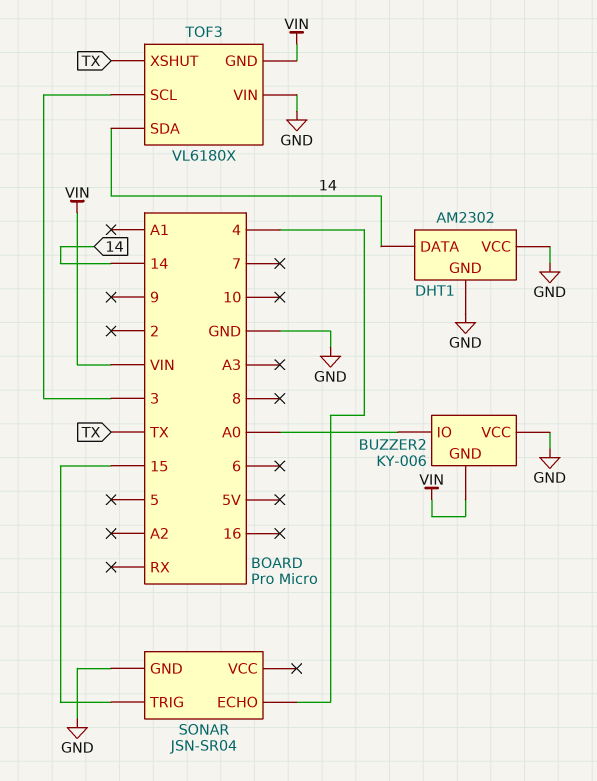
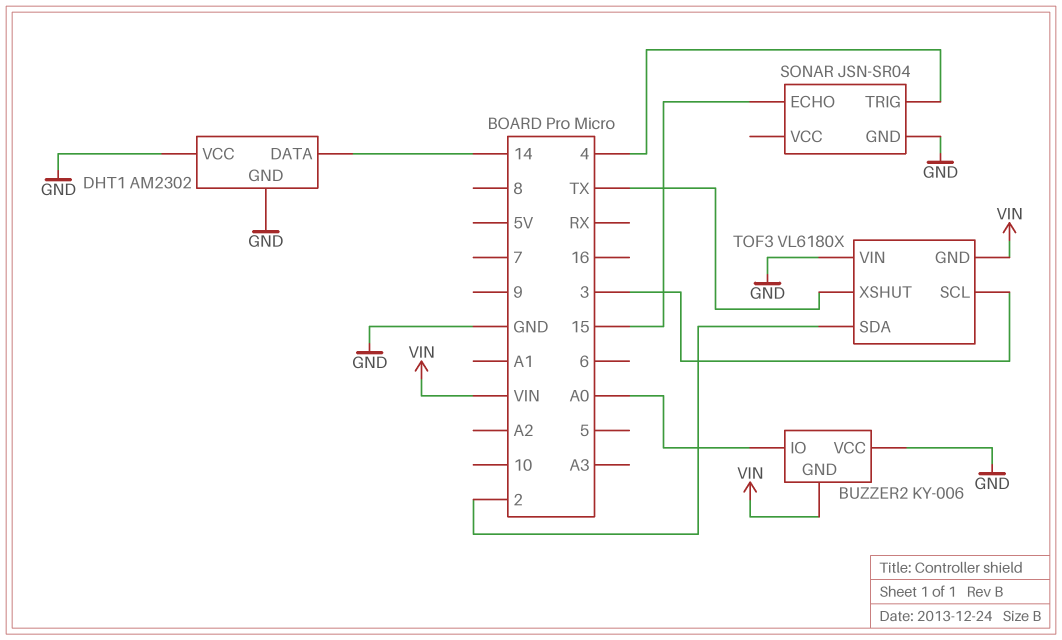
SONAR pin ECHO: 4 -> 15
SONAR pin TRIG: 15 -> 4
TOF3 pin SDA: 14 -> 2

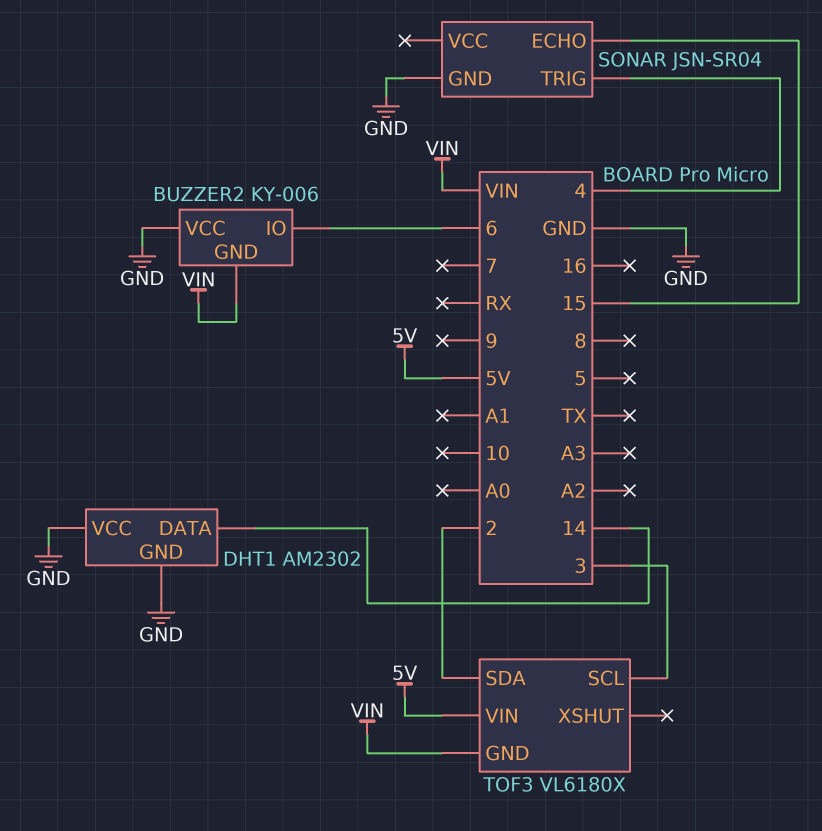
BUZZER2 pin IO: A0 -> 6
TOF3 pin VIN: GND -> 5V
TOF3 pin XSHUT: TX -> none

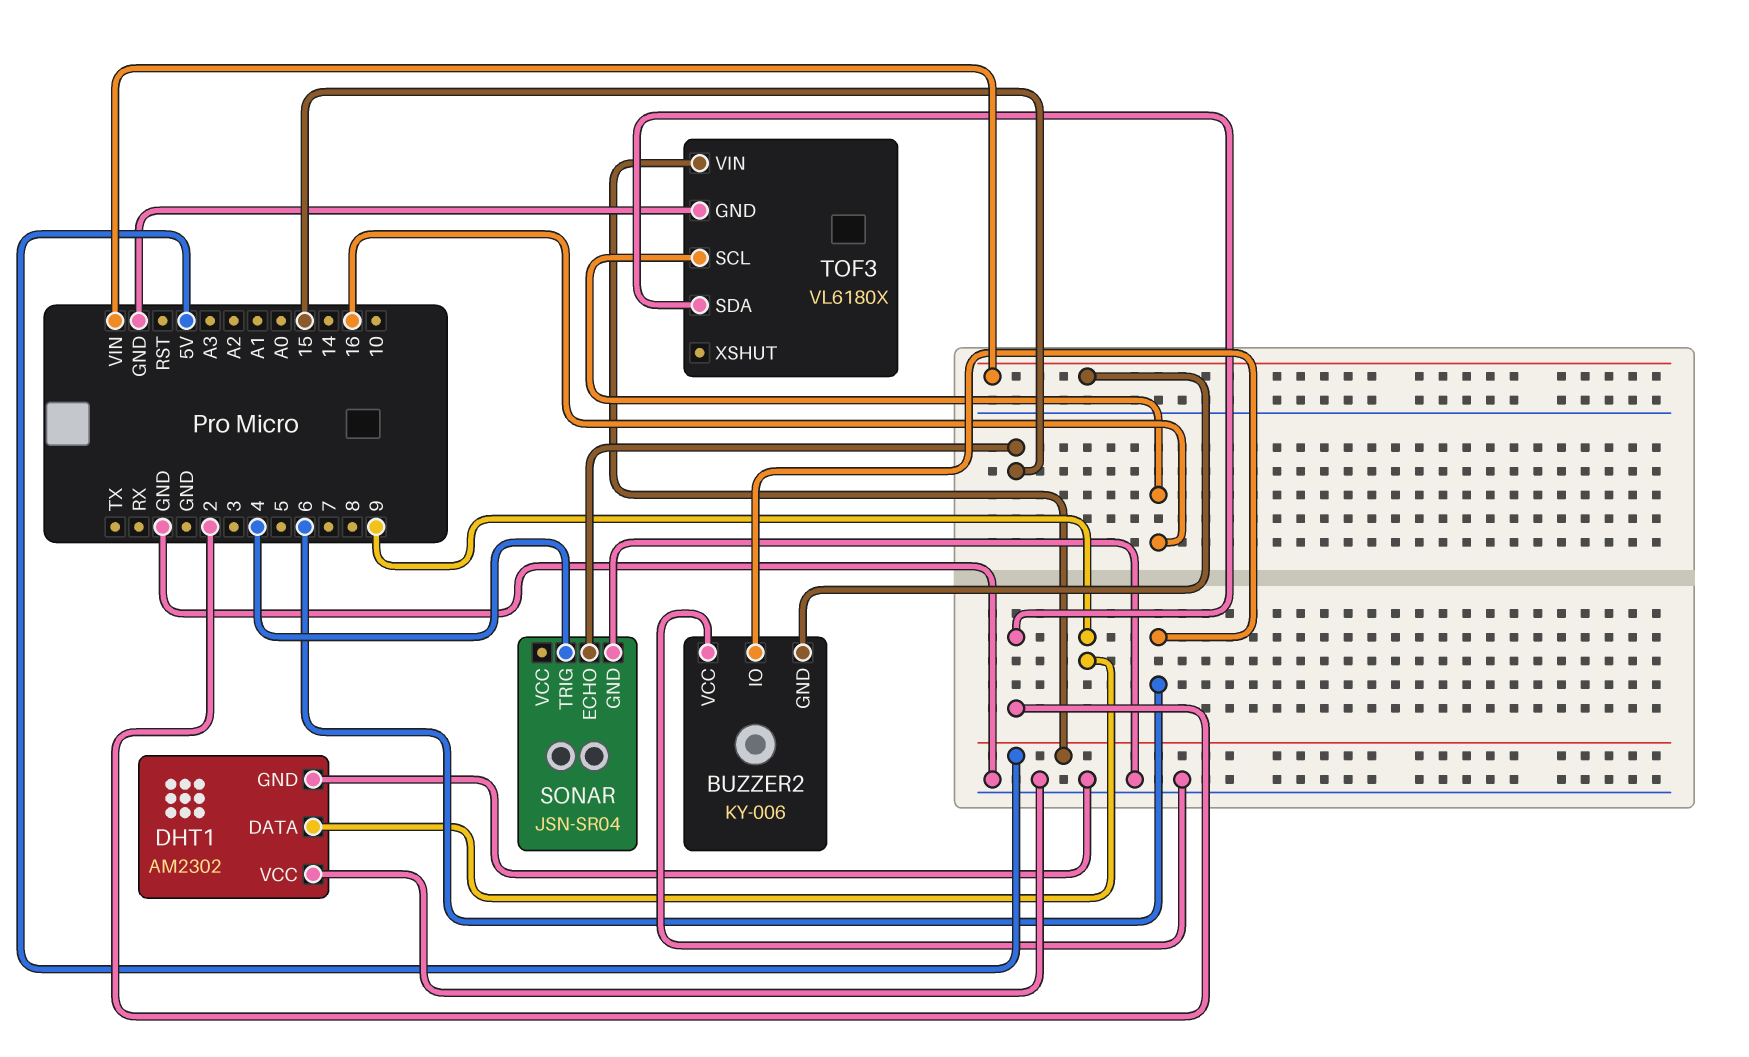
DHT1 pin DATA: 14 -> 9
TOF3 pin GND: VIN -> GND
TOF3 pin SCL: 3 -> 16

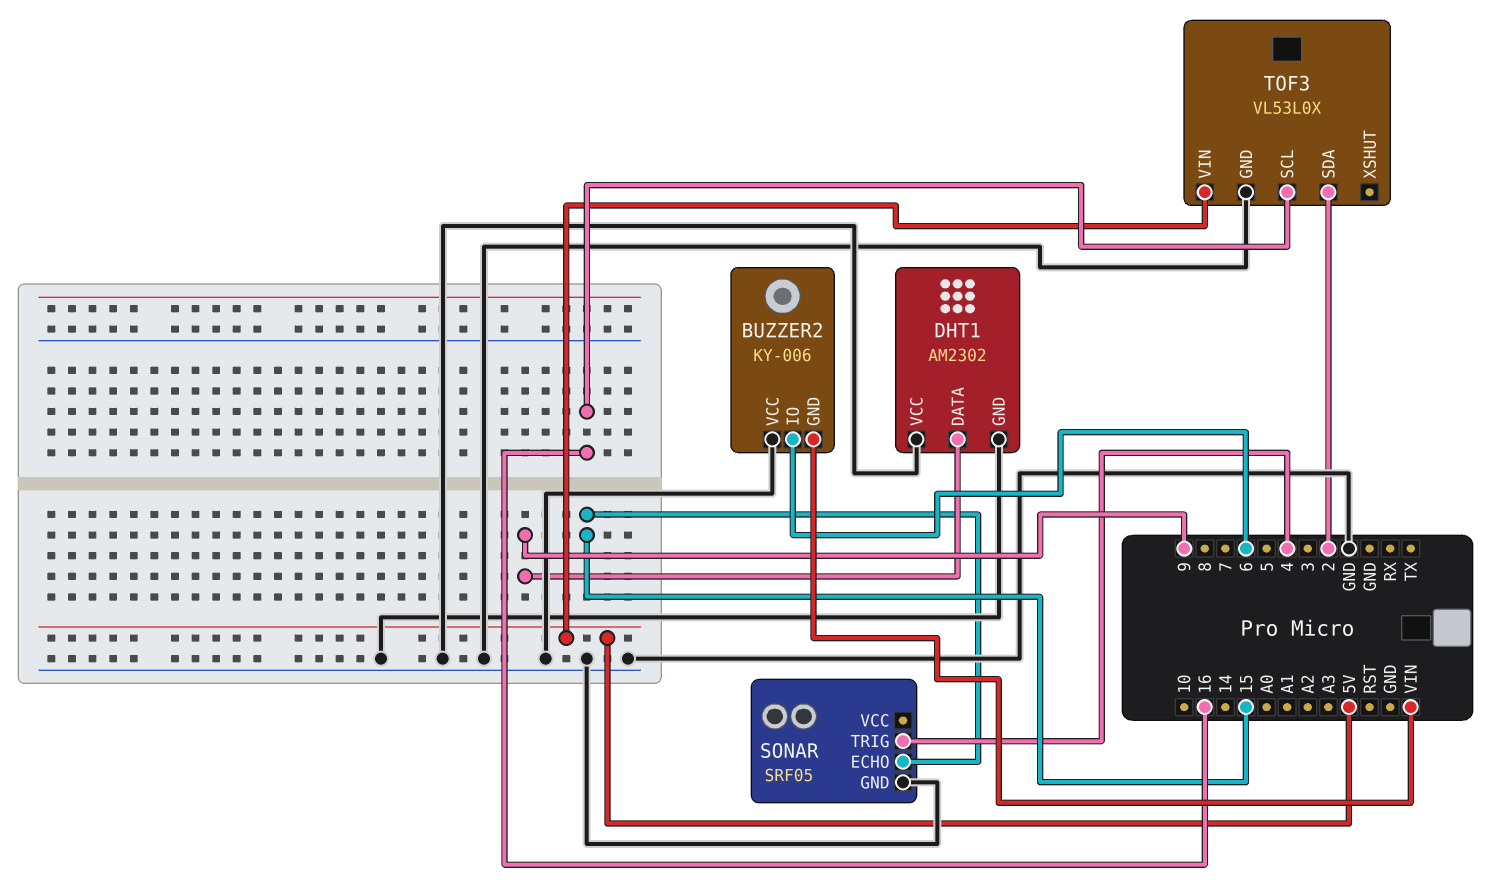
SONAR: JSN-SR04 -> SRF05
TOF3: VL6180X -> VL53L0X

